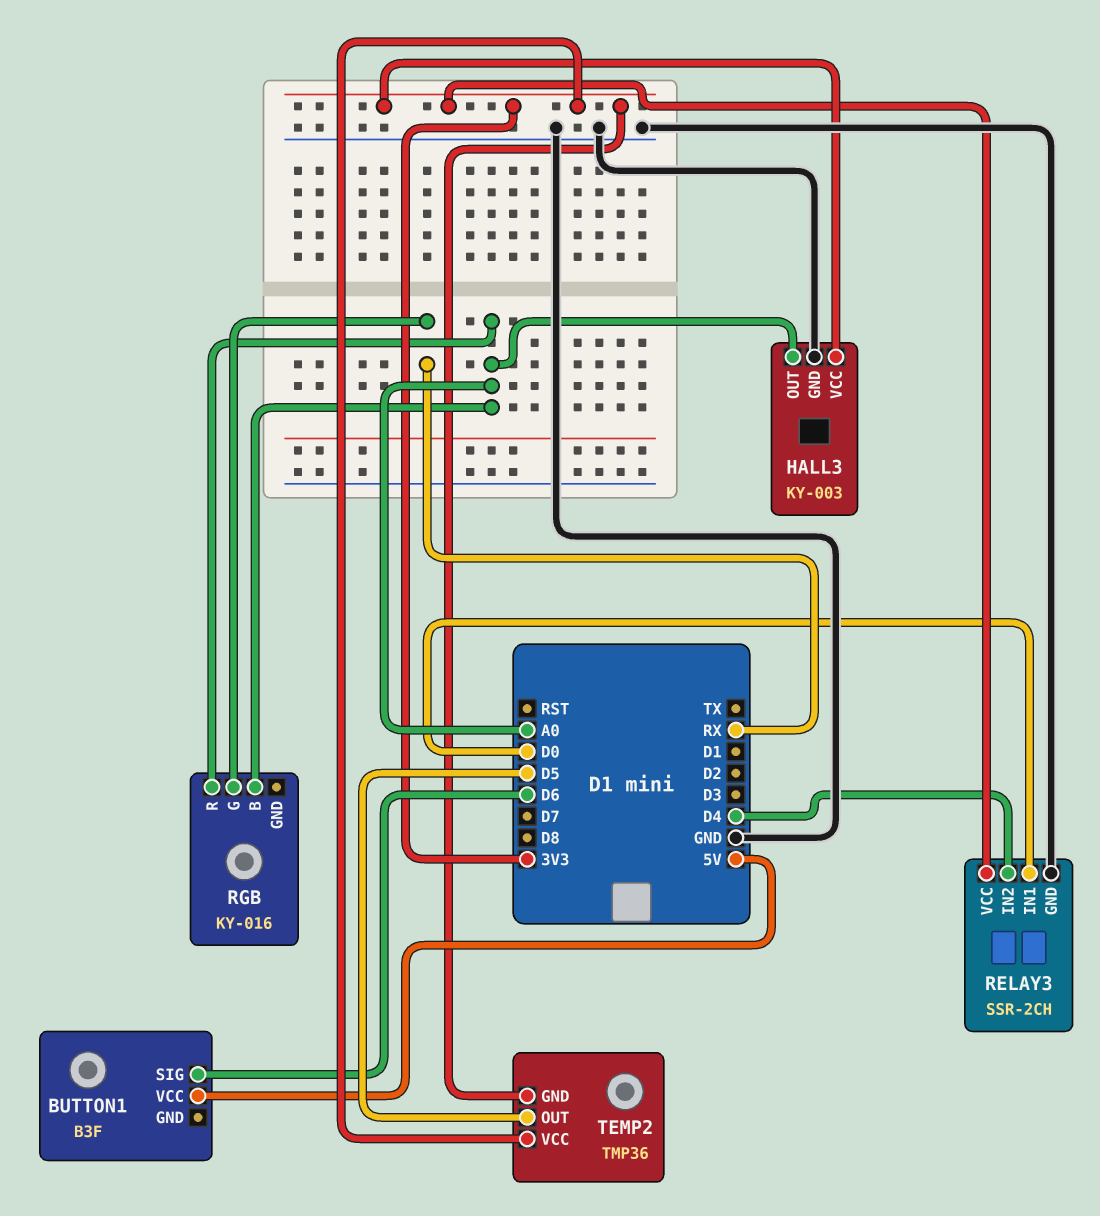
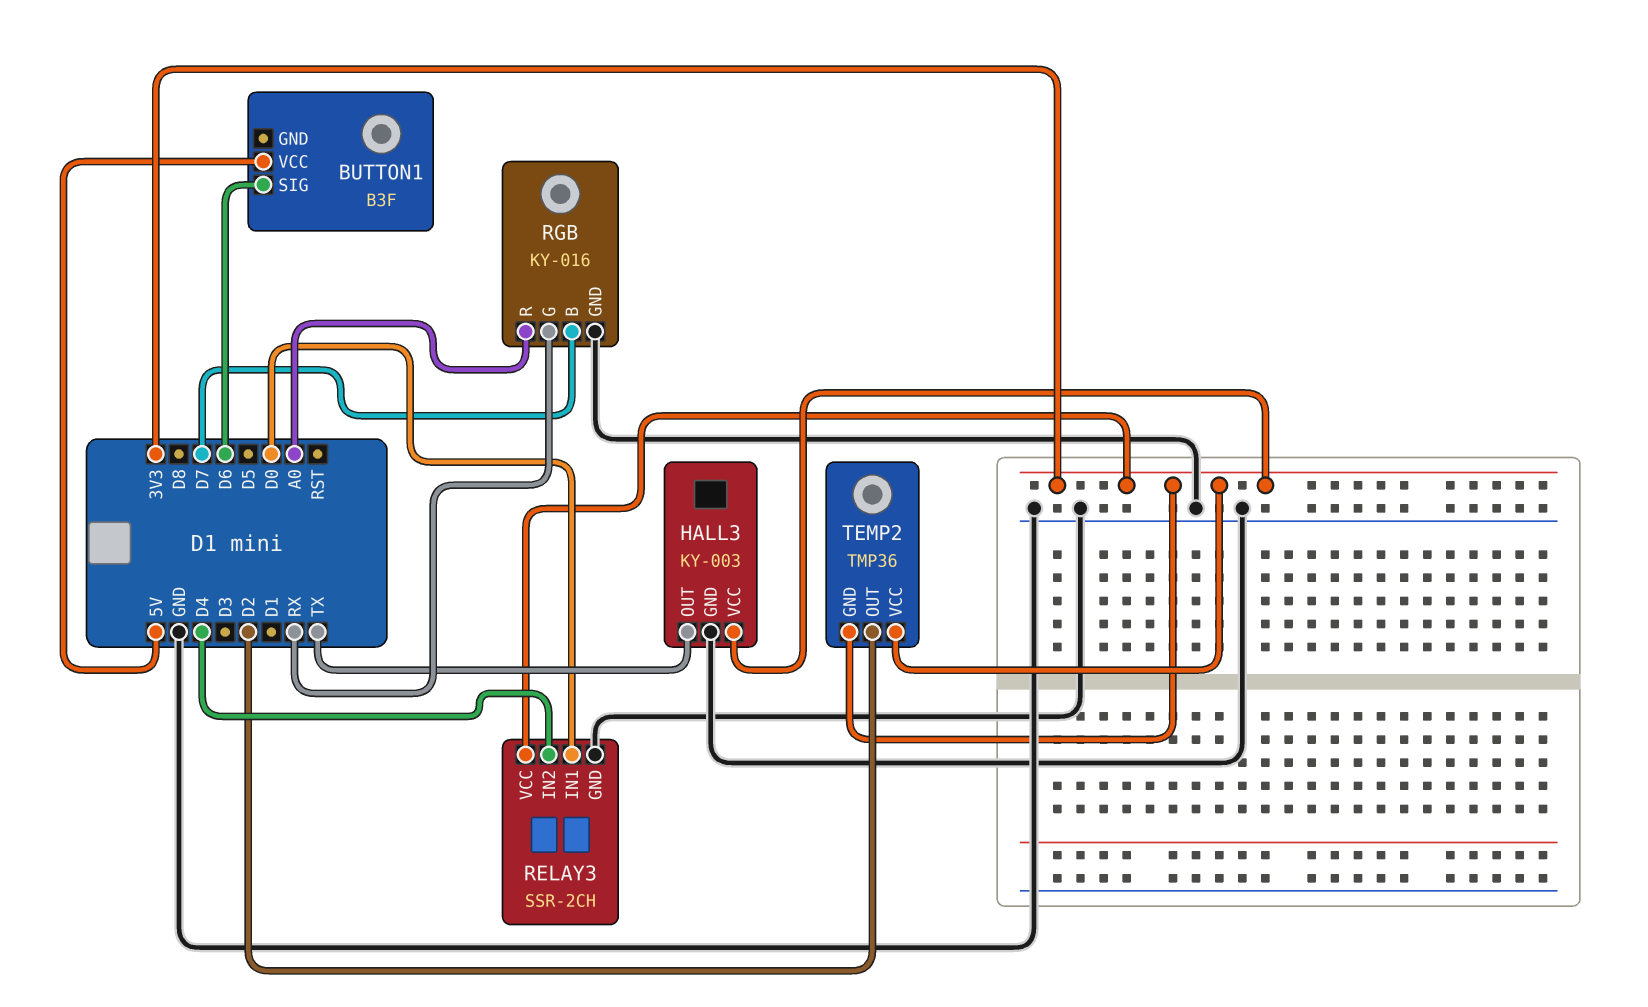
HALL3 pin OUT: A0 -> TX
RGB pin B: A0 -> D7
RGB pin GND: none -> GND
TEMP2 pin OUT: D5 -> D2

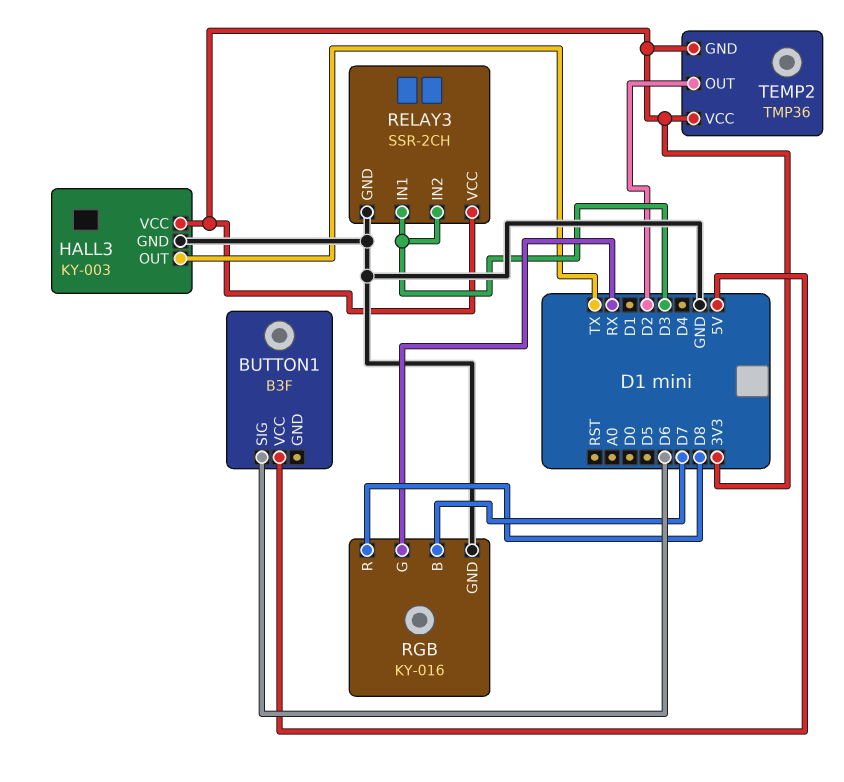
RELAY3 pin IN1: D0 -> D3
RELAY3 pin IN2: D4 -> D3
RGB pin R: A0 -> D8

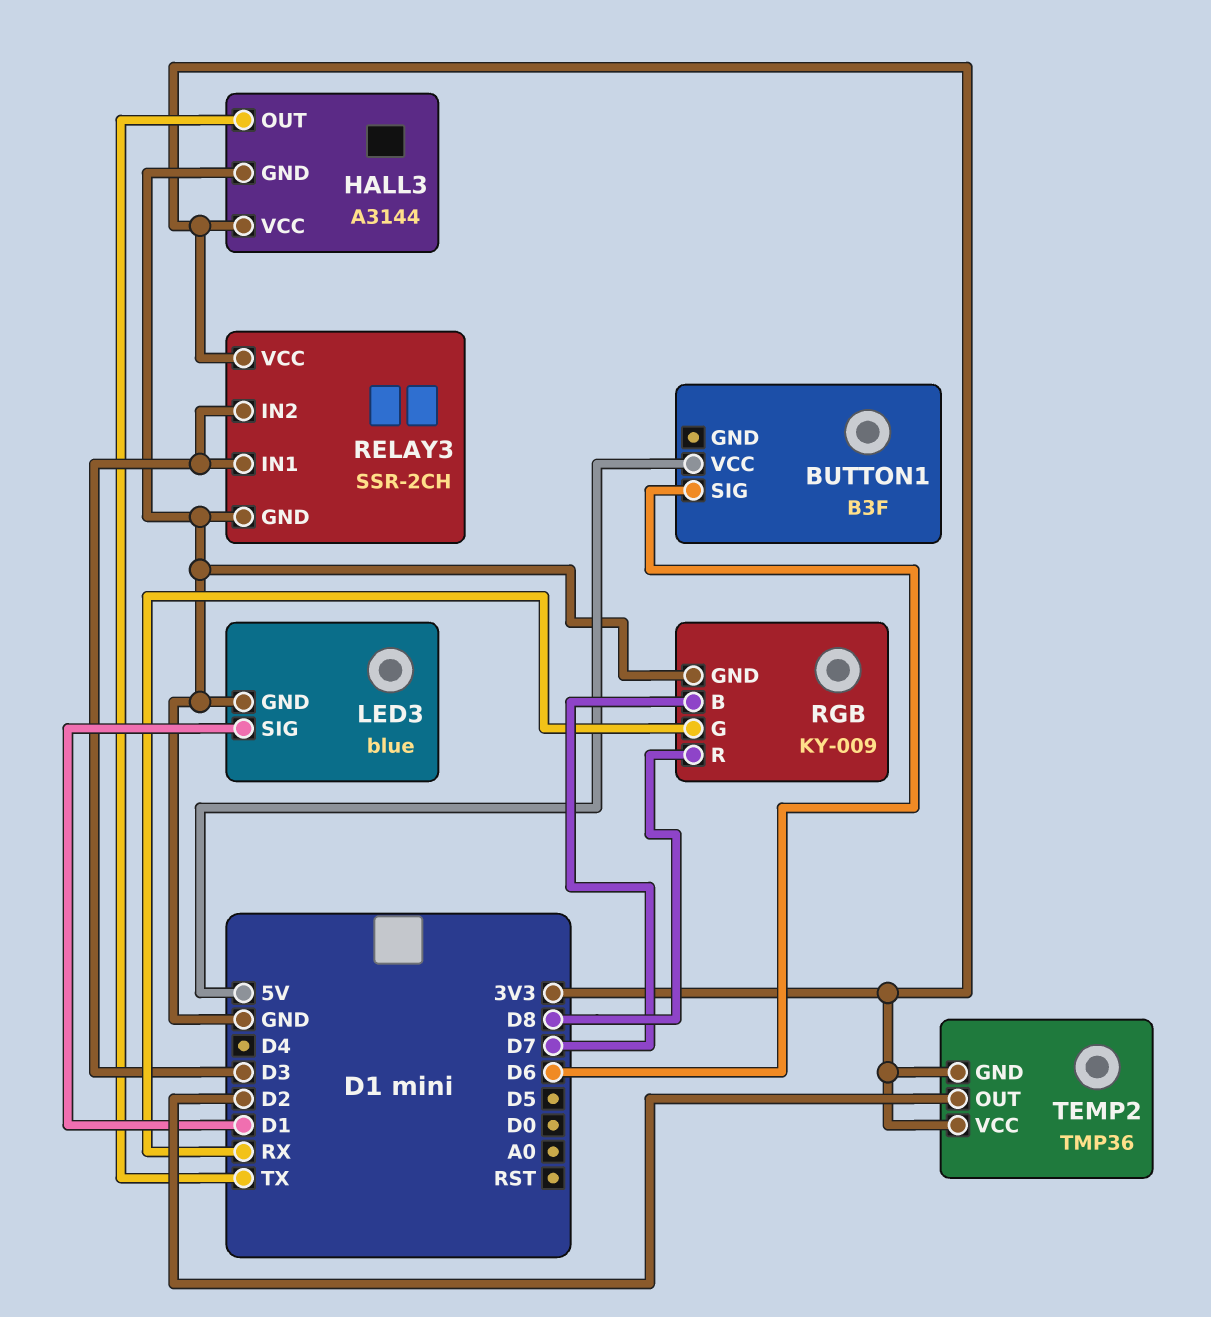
HALL3: KY-003 -> A3144
LED3: none -> blue
LED3 pin GND: none -> GND
LED3 pin SIG: none -> D1
RGB: KY-016 -> KY-009

